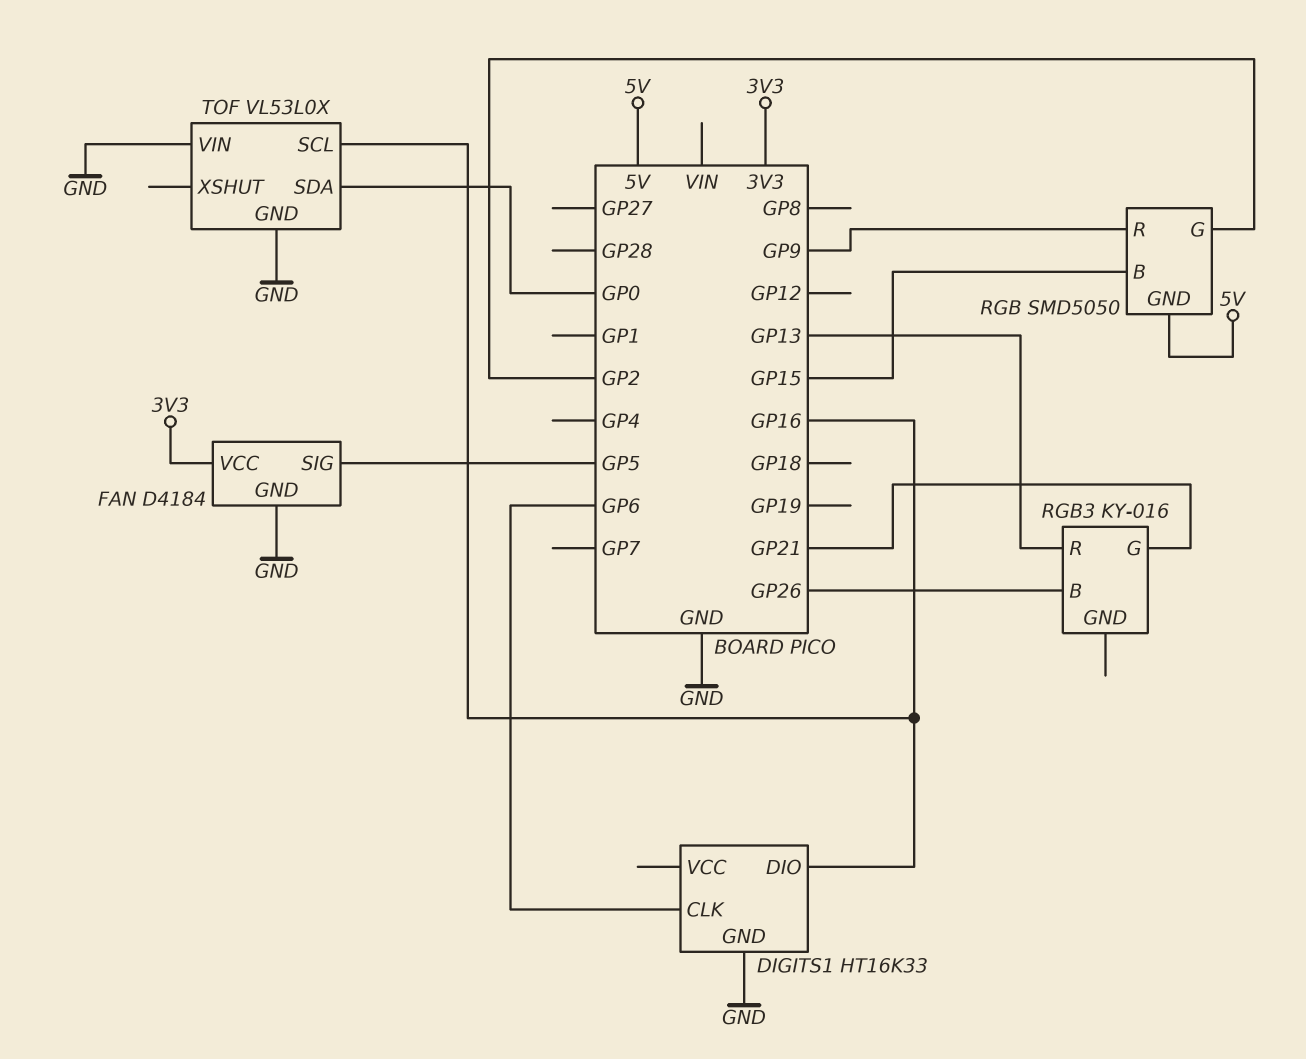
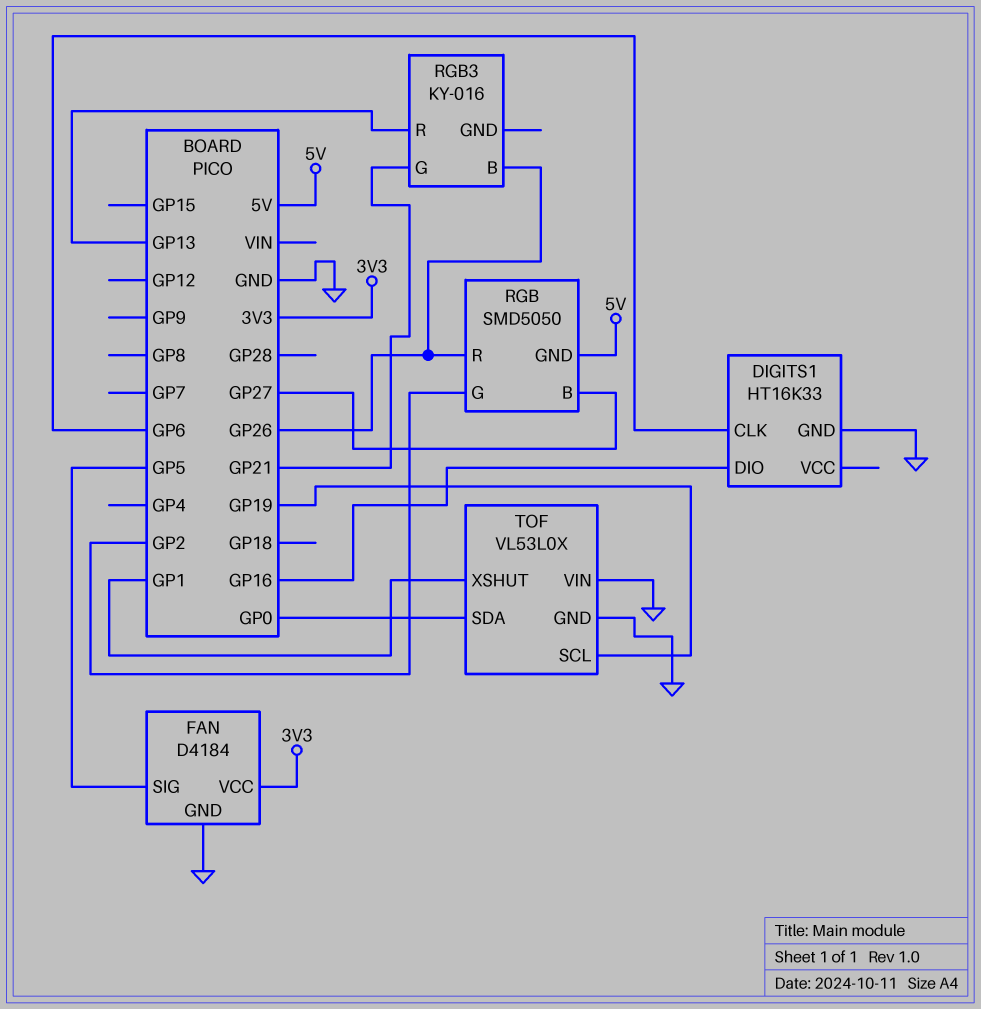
RGB pin B: GP15 -> GP27
RGB pin R: GP9 -> GP26
TOF pin SCL: GP16 -> GP19
TOF pin XSHUT: none -> GP1

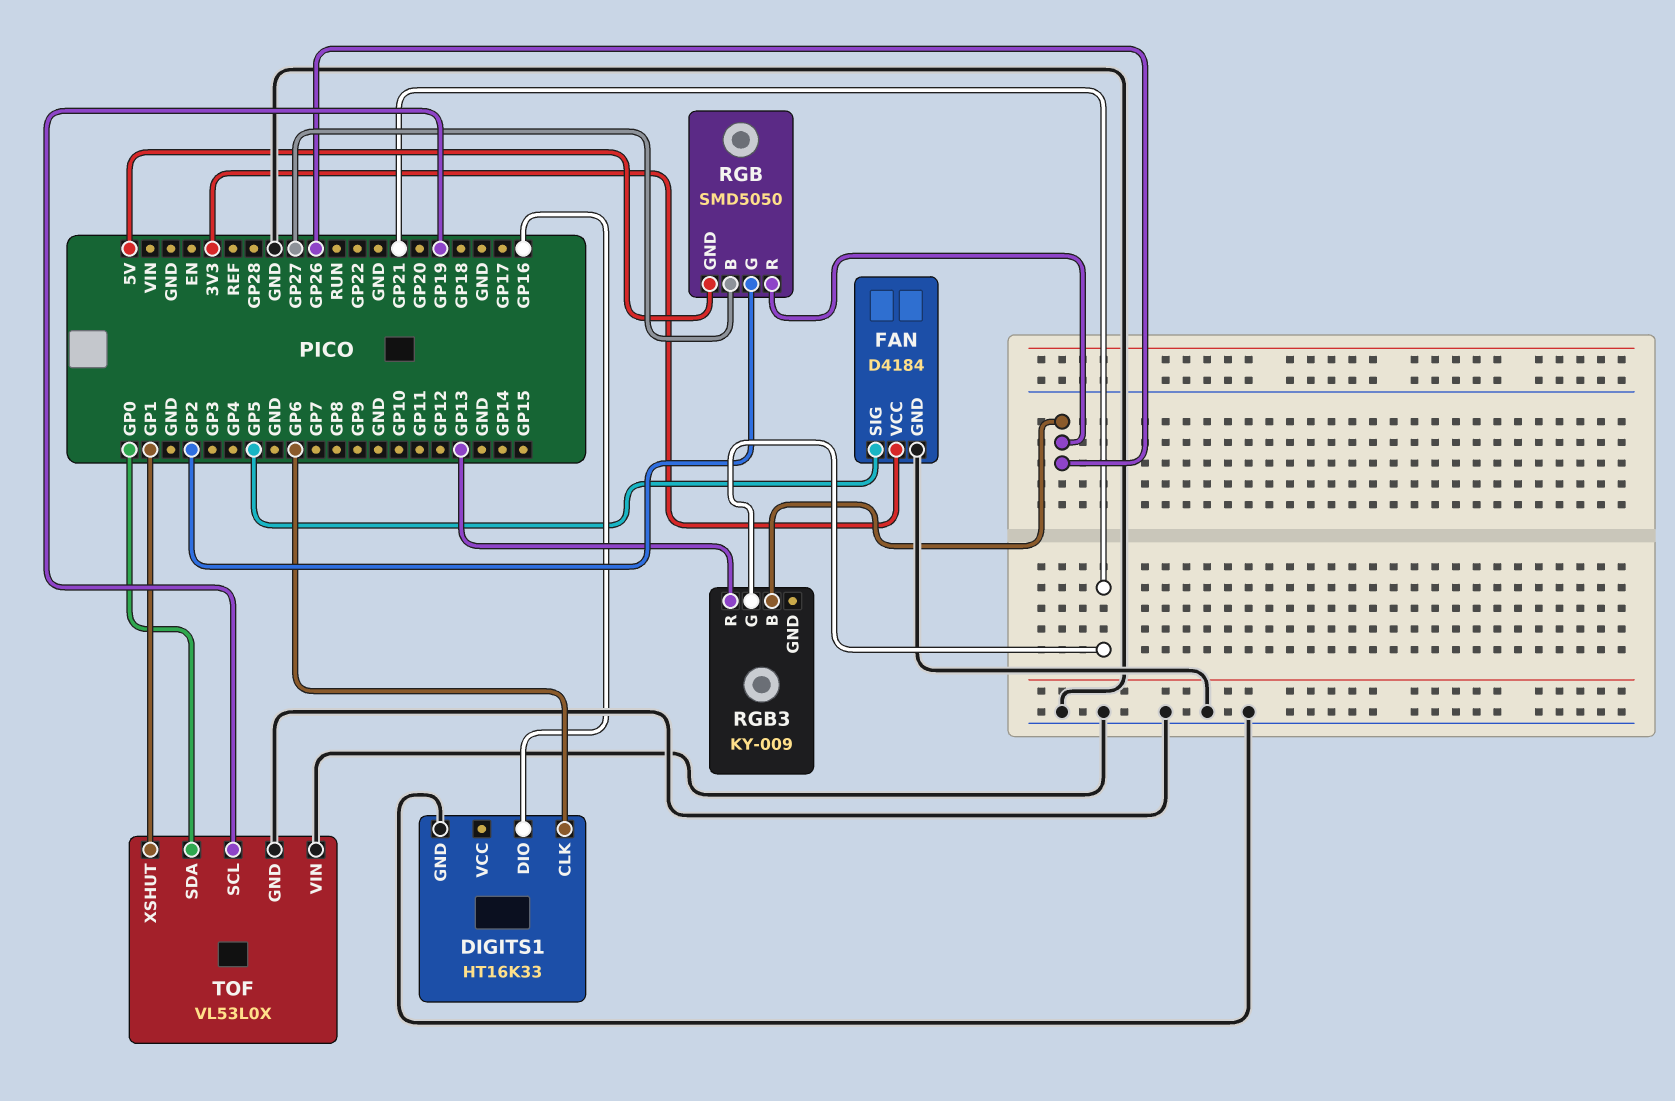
RGB3: KY-016 -> KY-009

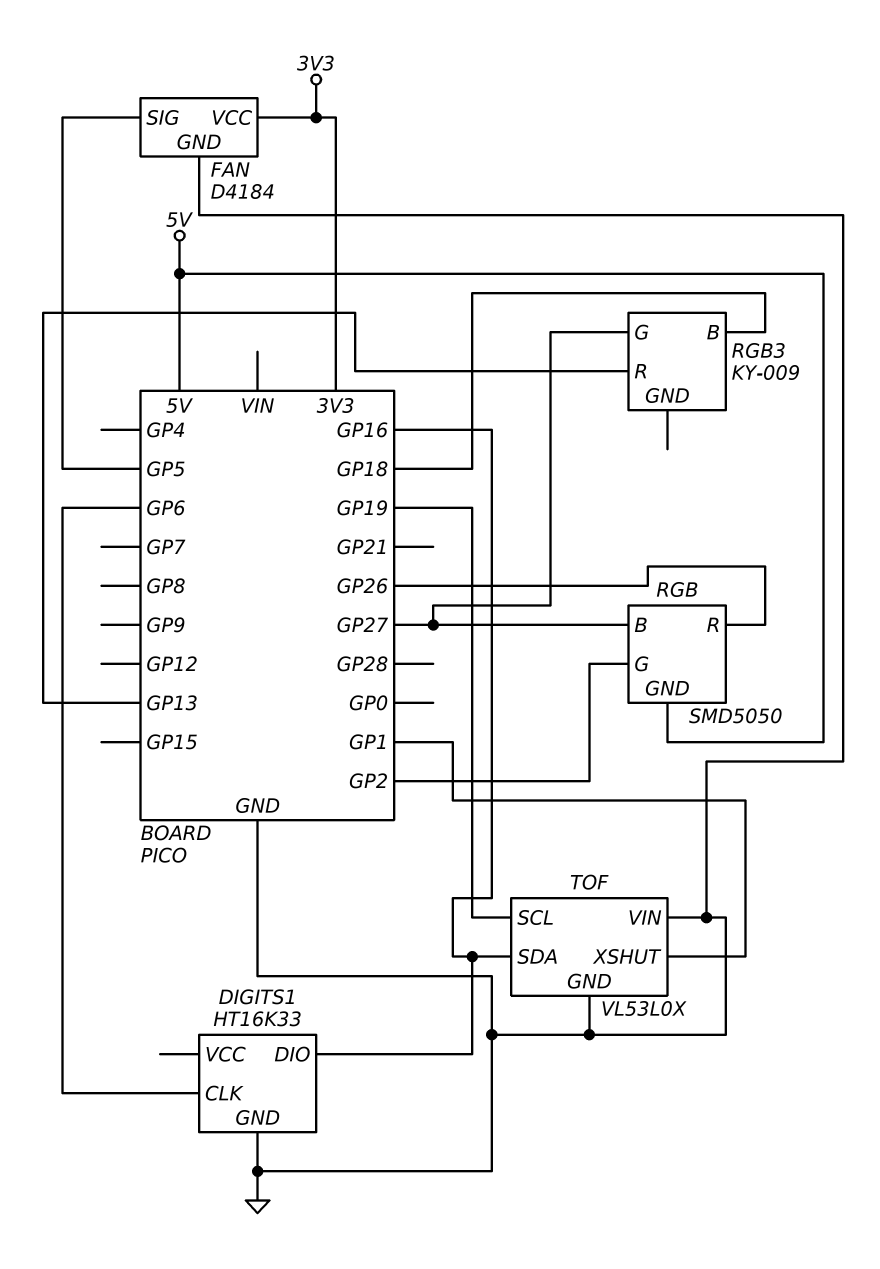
RGB3 pin B: GP26 -> GP18
RGB3 pin G: GP21 -> GP27
TOF pin SDA: GP0 -> GP16

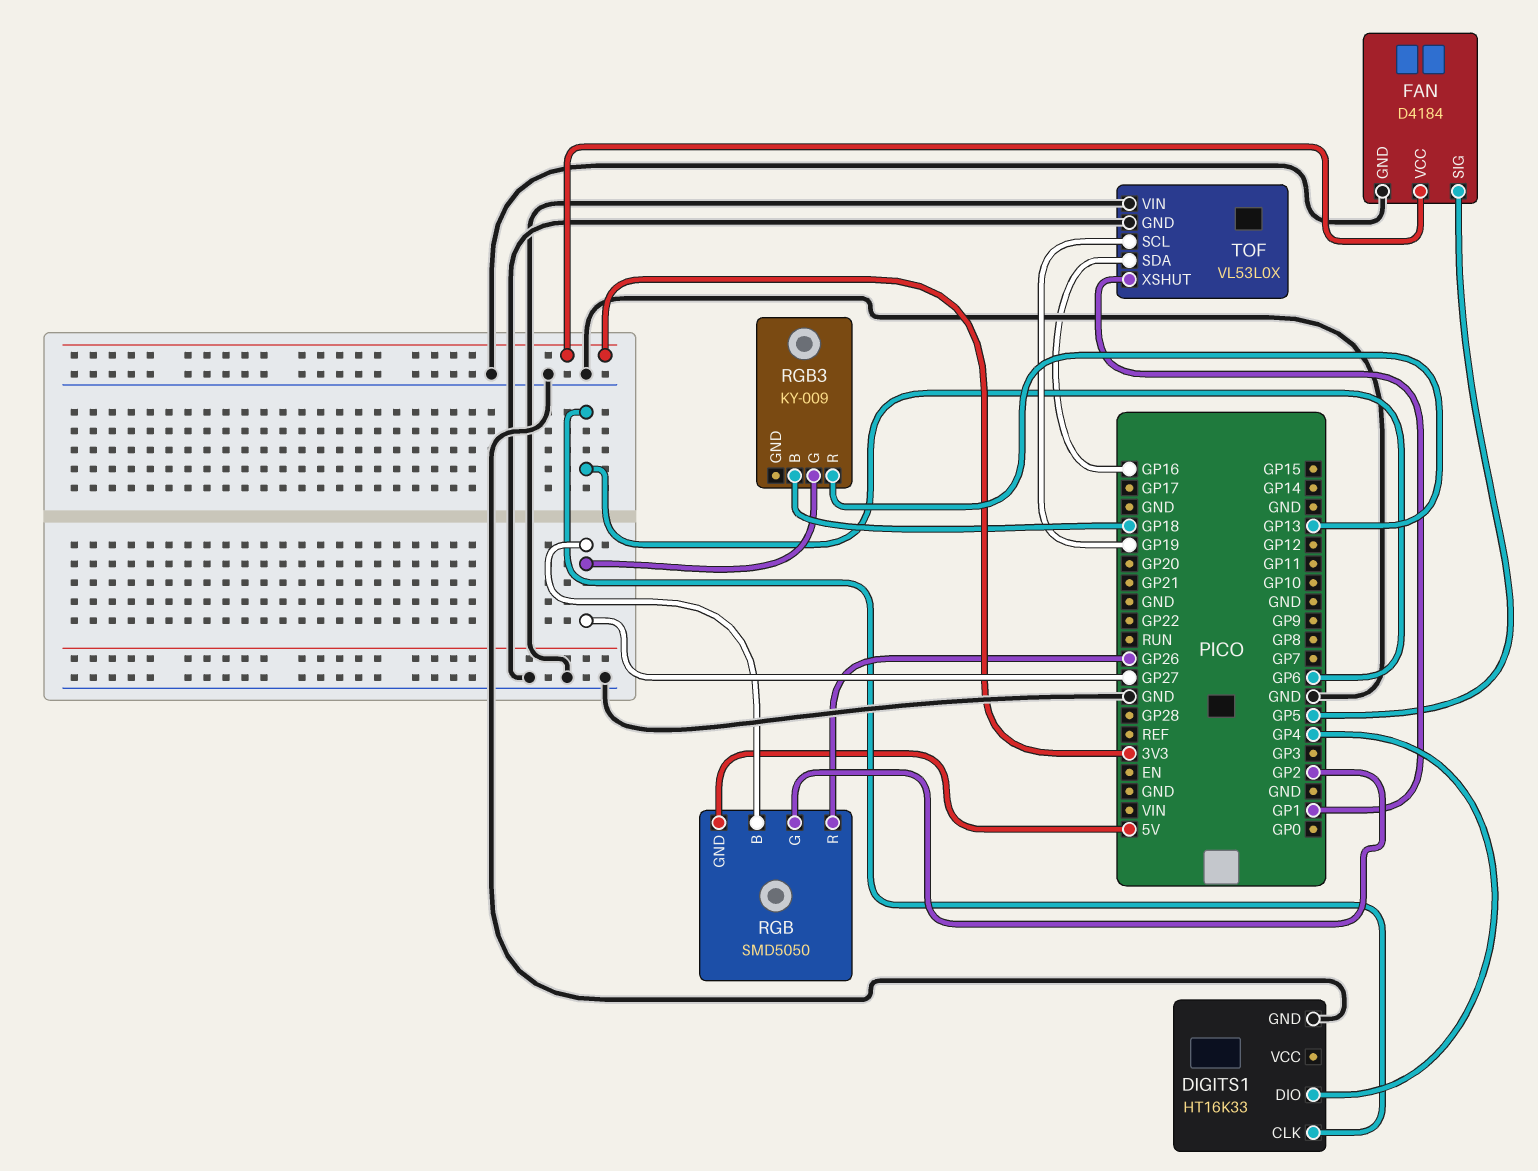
DIGITS1 pin DIO: GP16 -> GP4

